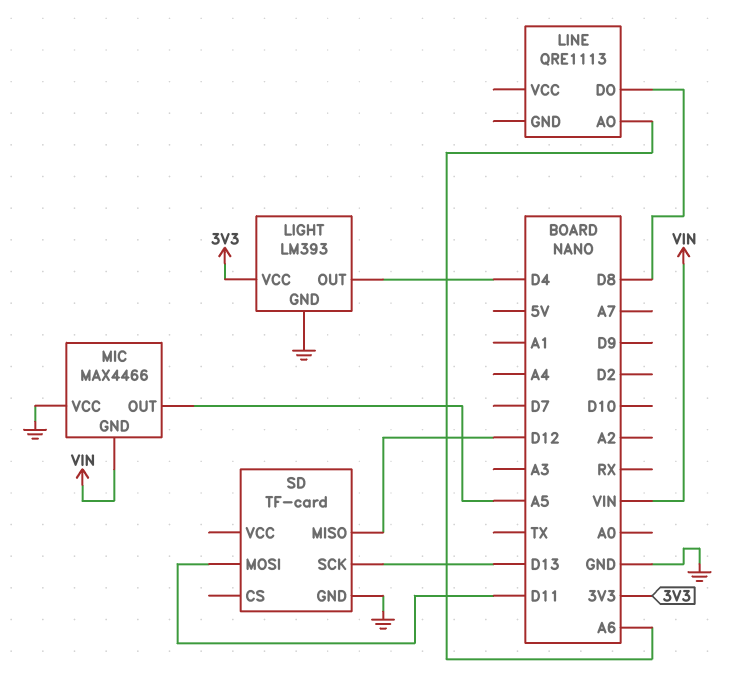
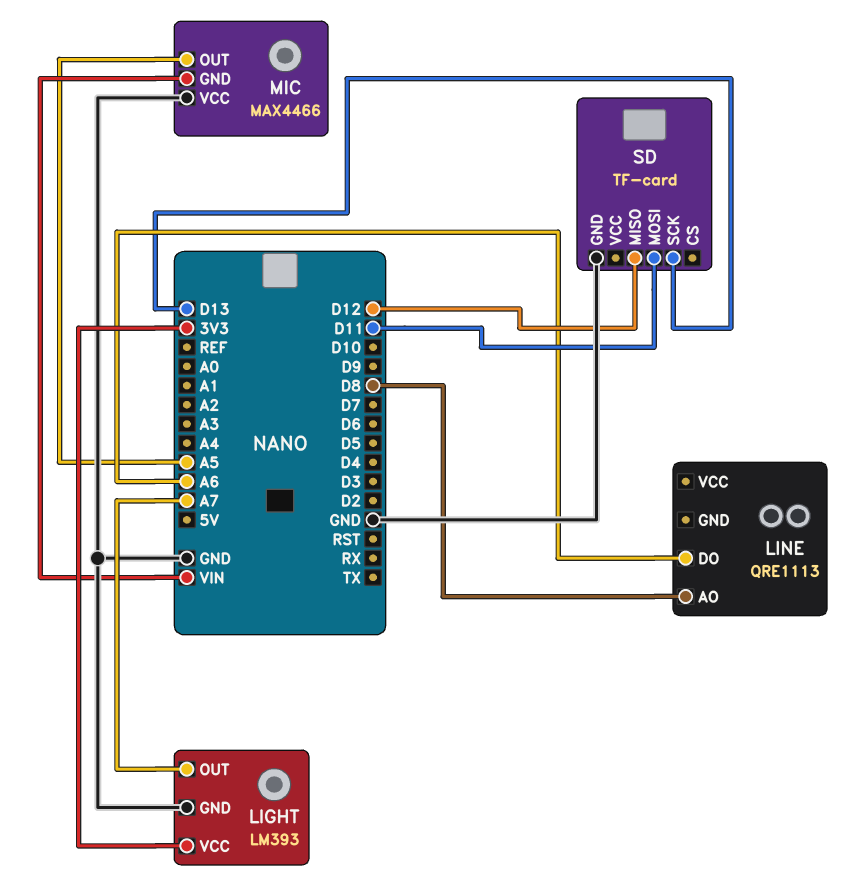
LIGHT pin OUT: D4 -> A7
LINE pin AO: A6 -> D8
LINE pin DO: D8 -> A6

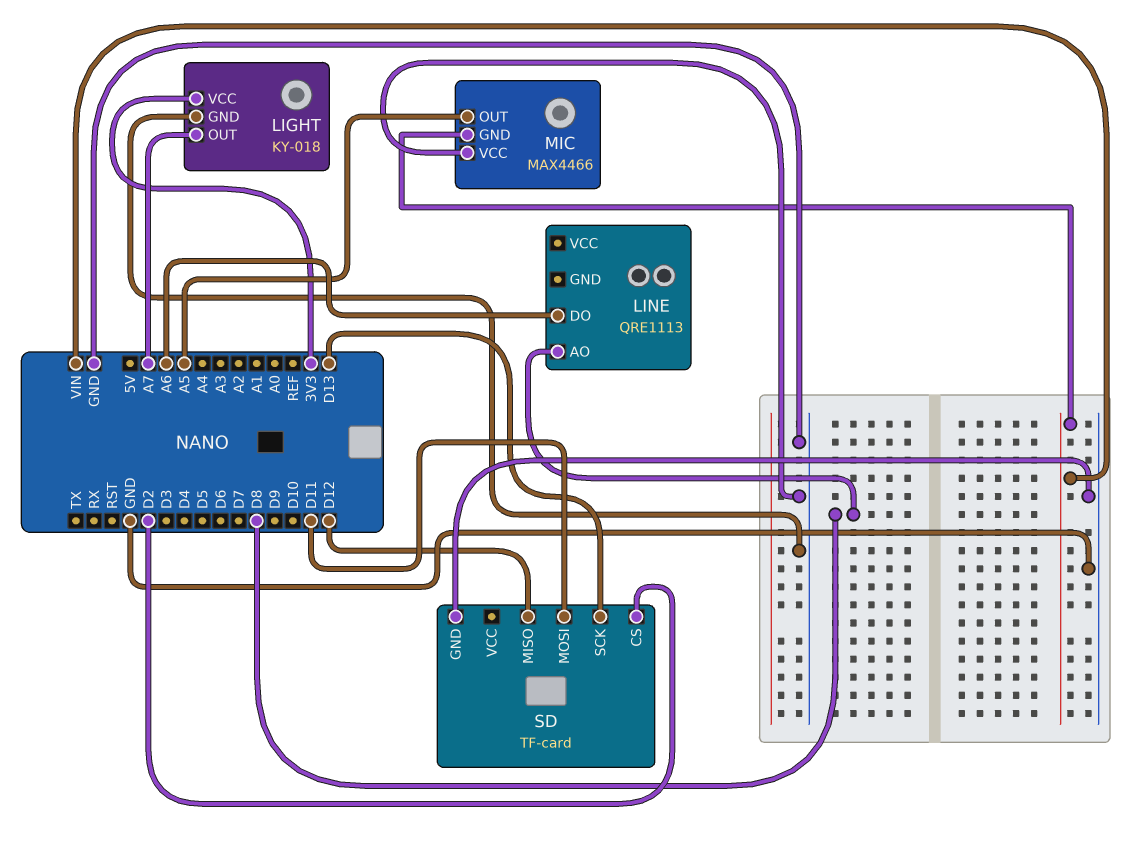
LIGHT: LM393 -> KY-018
SD pin CS: none -> D2

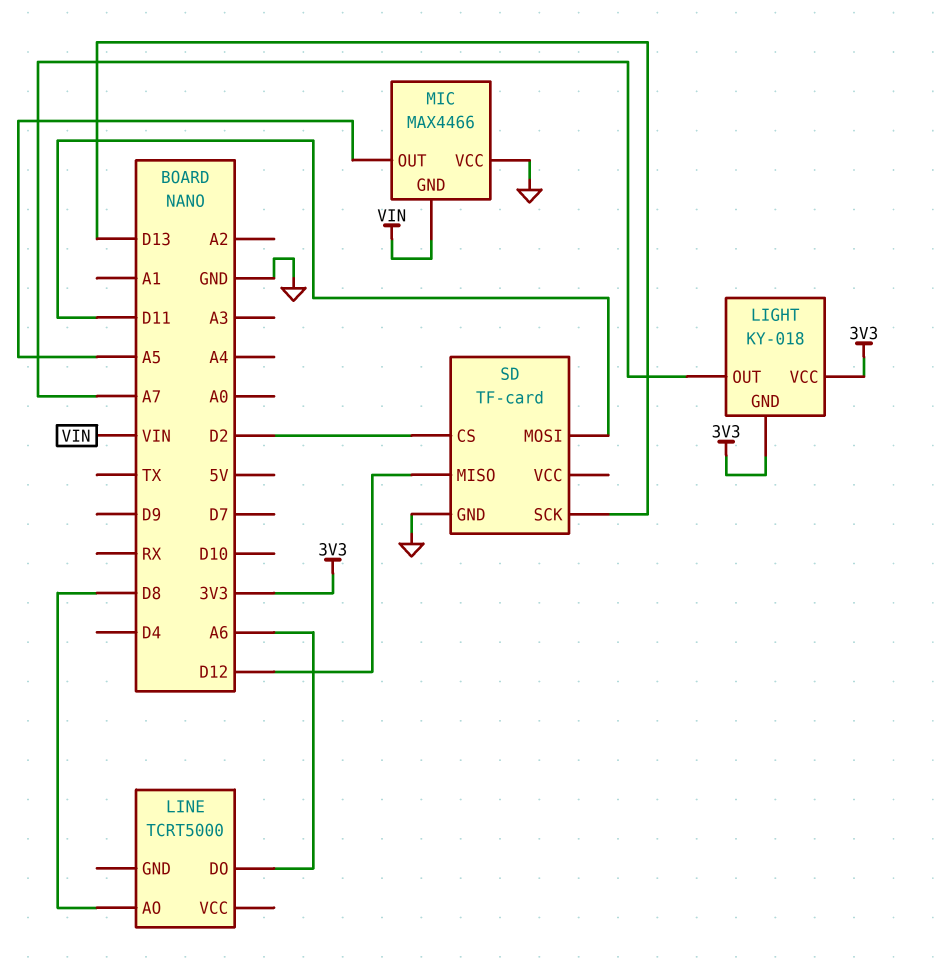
LIGHT pin GND: GND -> 3V3
LINE: QRE1113 -> TCRT5000

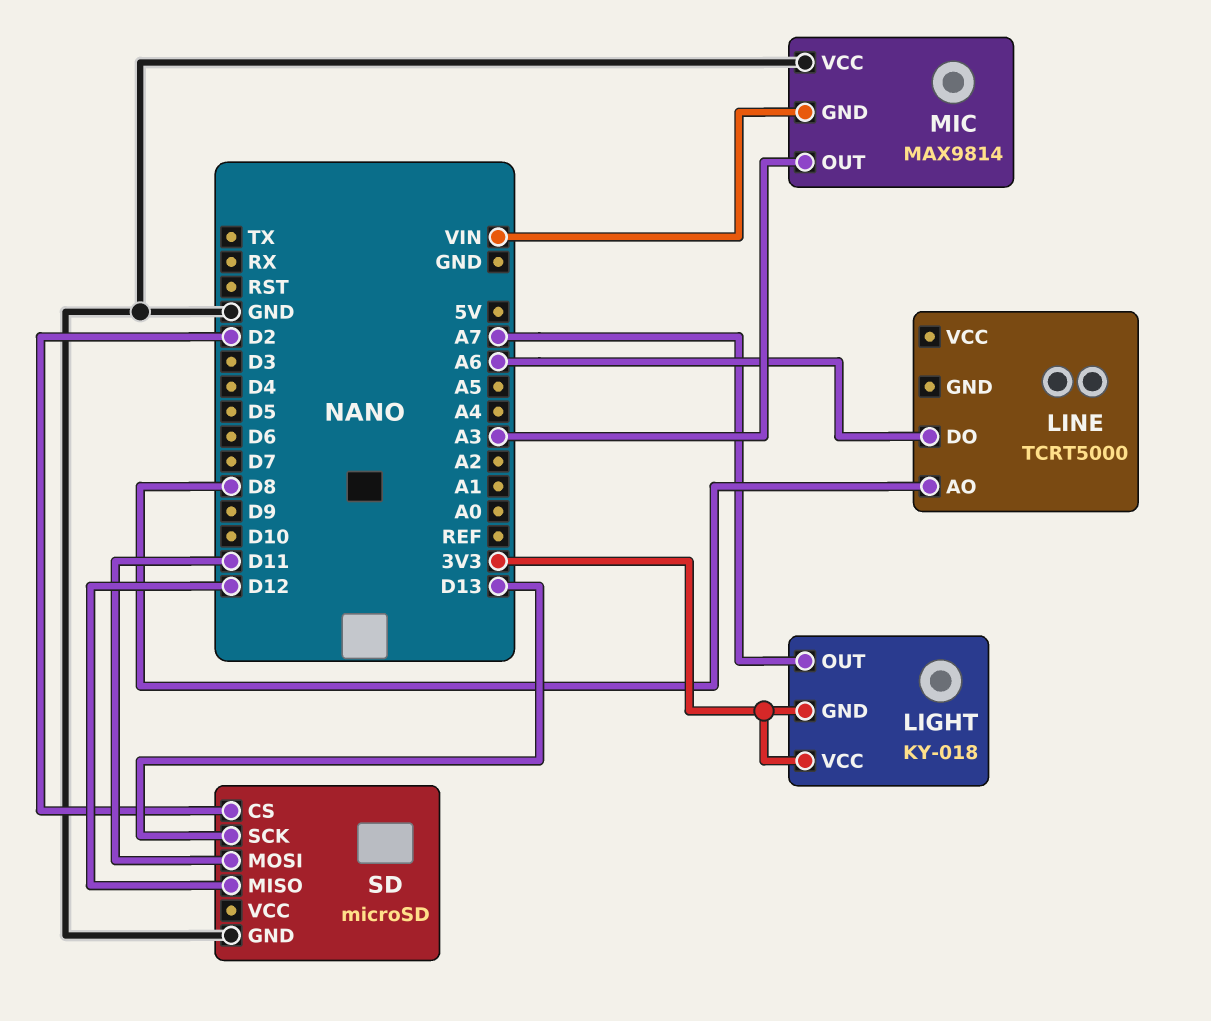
MIC: MAX4466 -> MAX9814
MIC pin OUT: A5 -> A3
SD: TF-card -> microSD

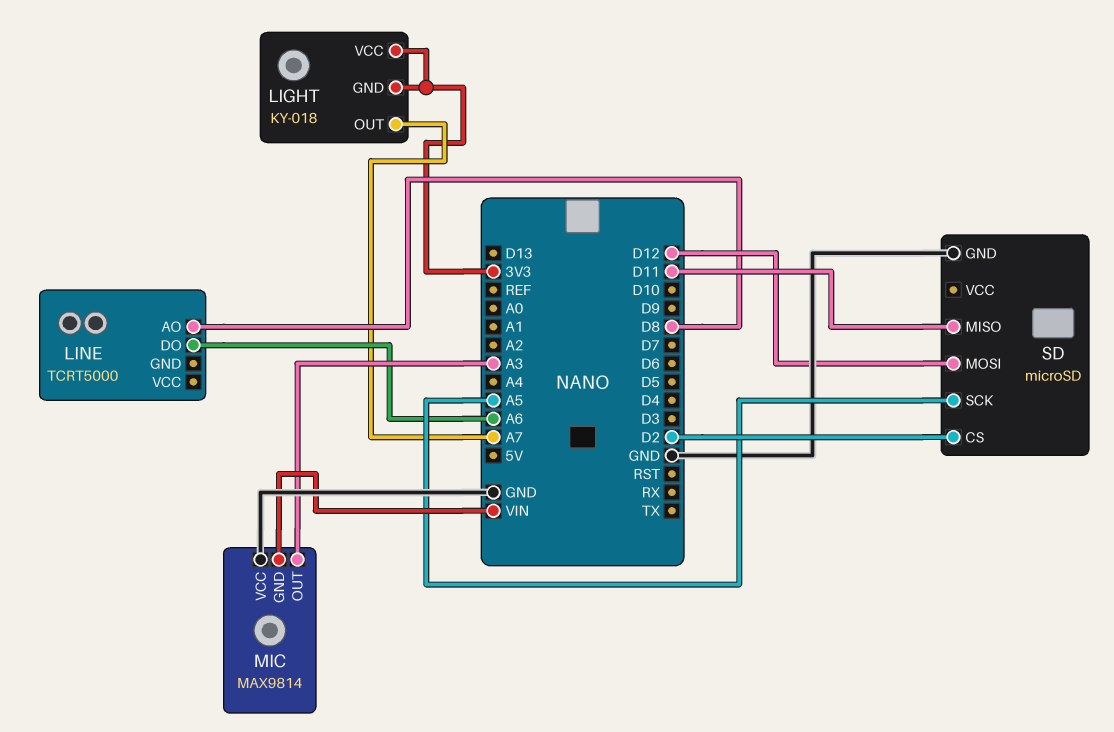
SD pin MISO: D12 -> D11
SD pin MOSI: D11 -> D12
SD pin SCK: D13 -> A5

